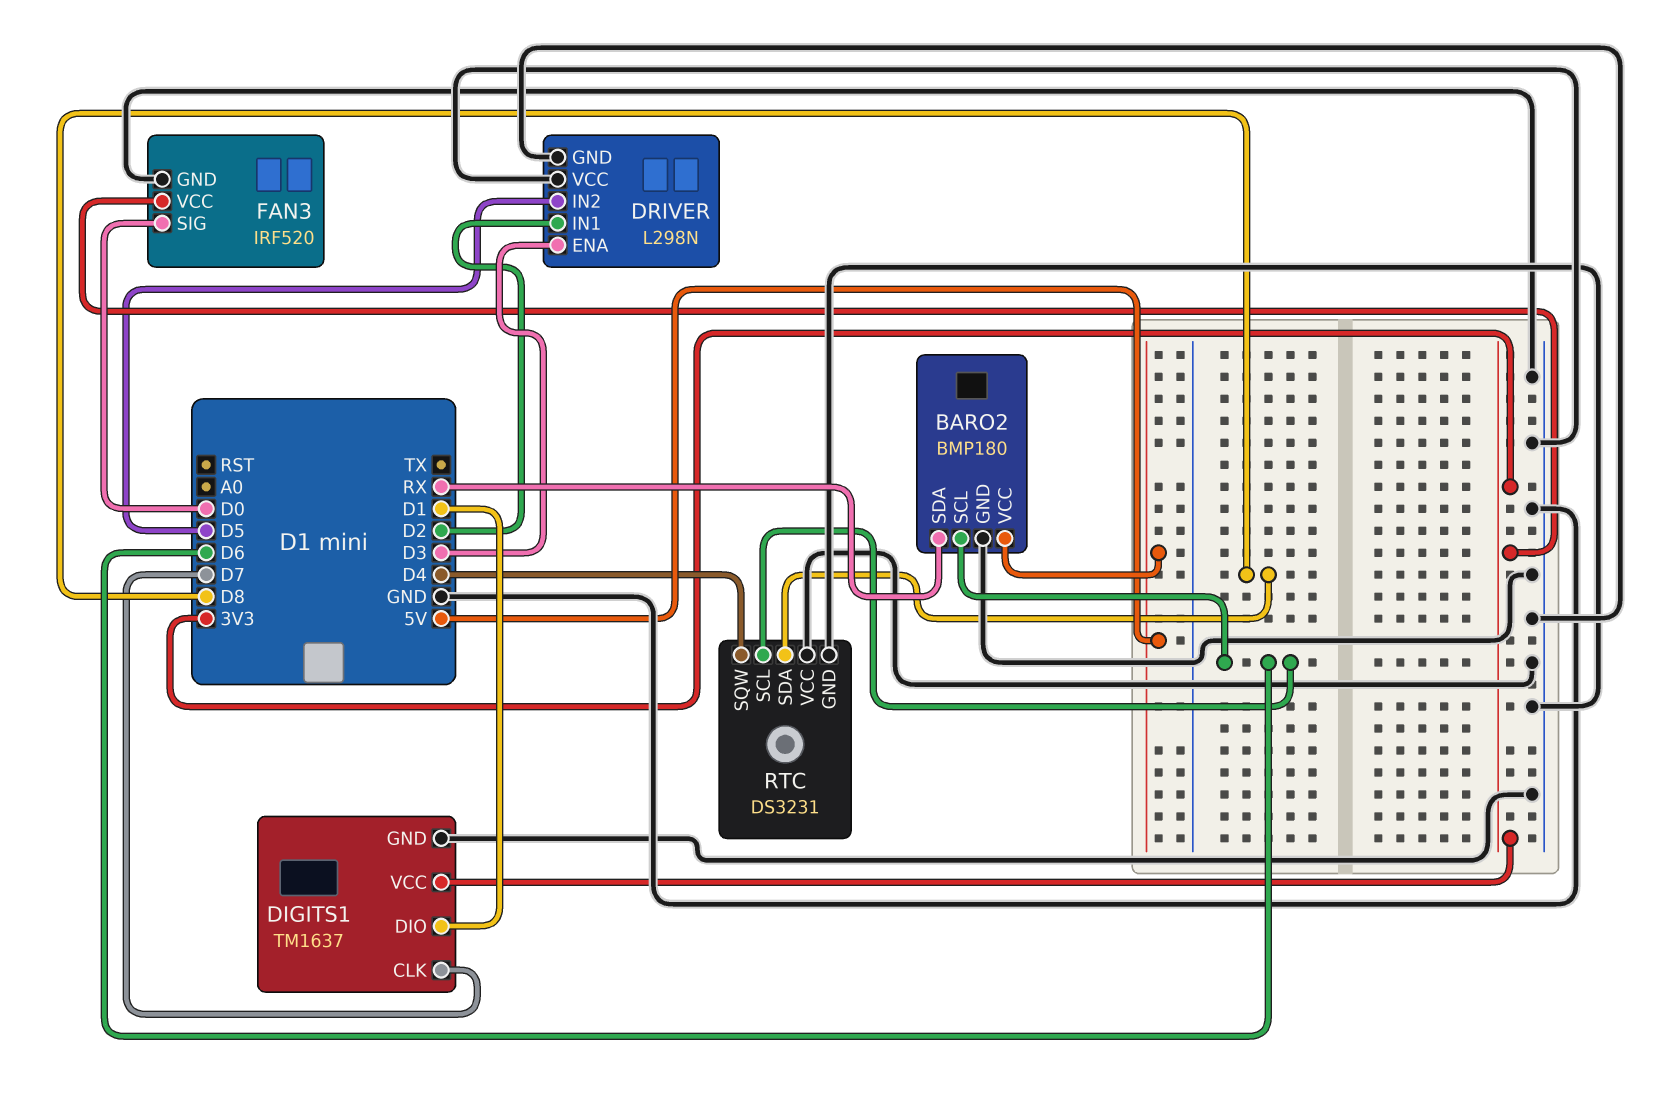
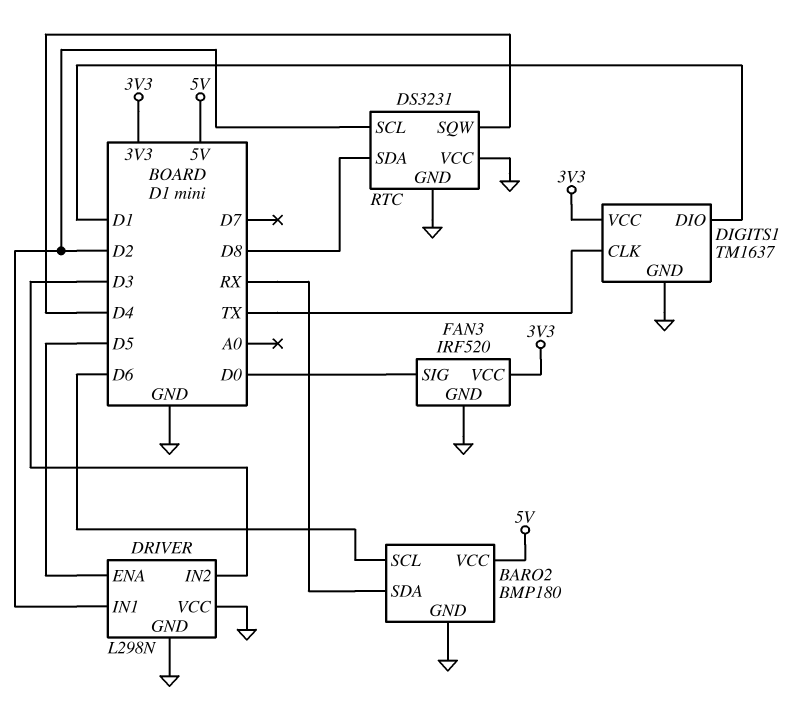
DIGITS1 pin CLK: D7 -> TX
DRIVER pin ENA: D3 -> D5
DRIVER pin IN2: D5 -> D3
RTC pin SCL: D6 -> D2

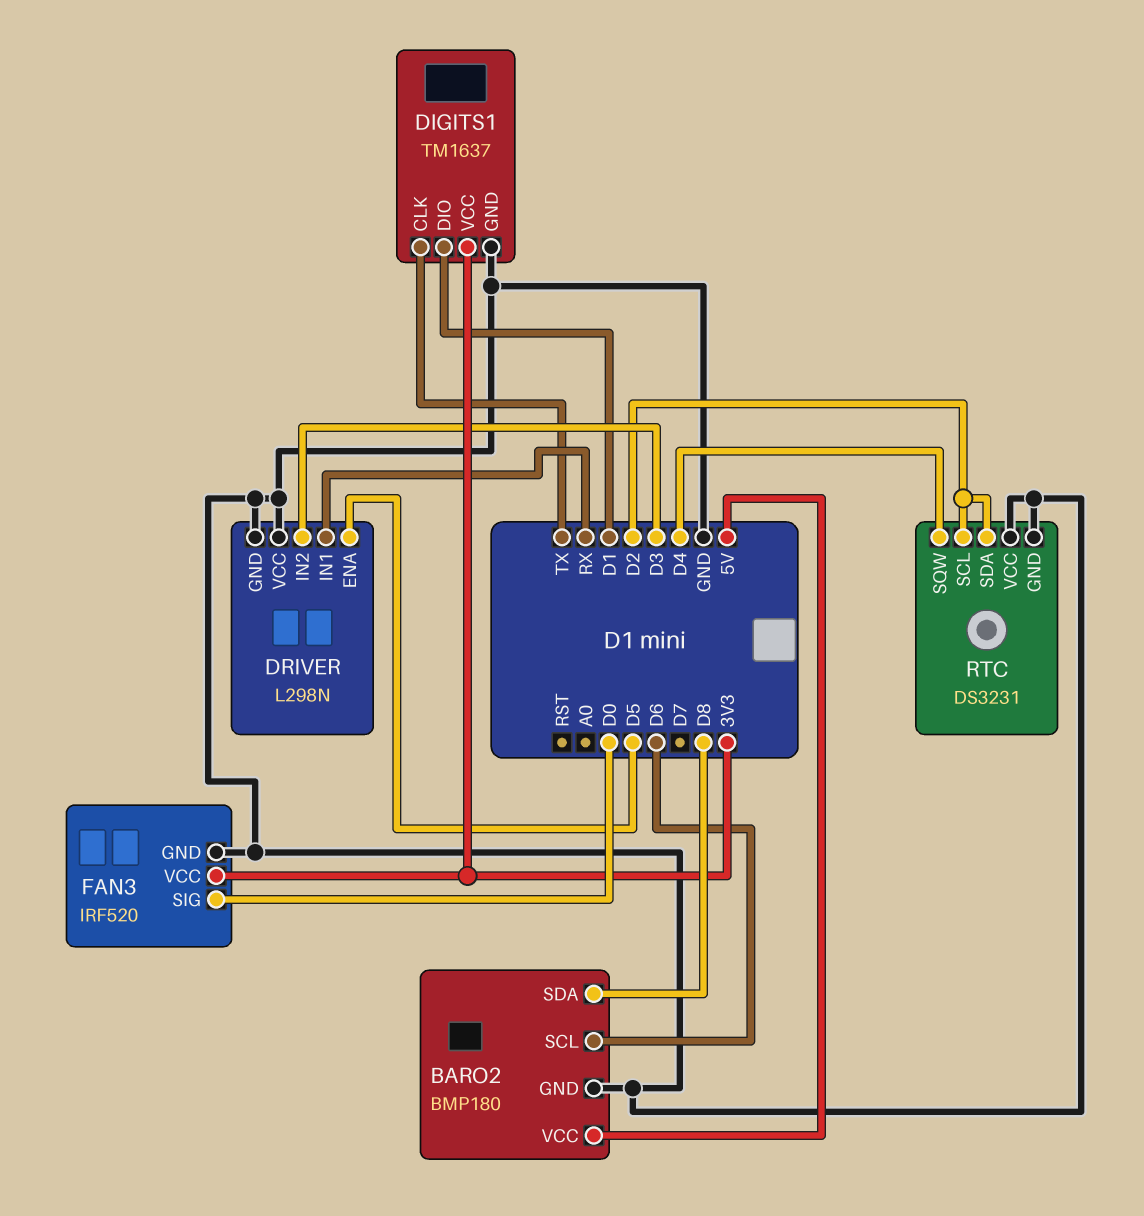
BARO2 pin SDA: RX -> D8
DRIVER pin IN1: D2 -> RX
RTC pin SDA: D8 -> D2

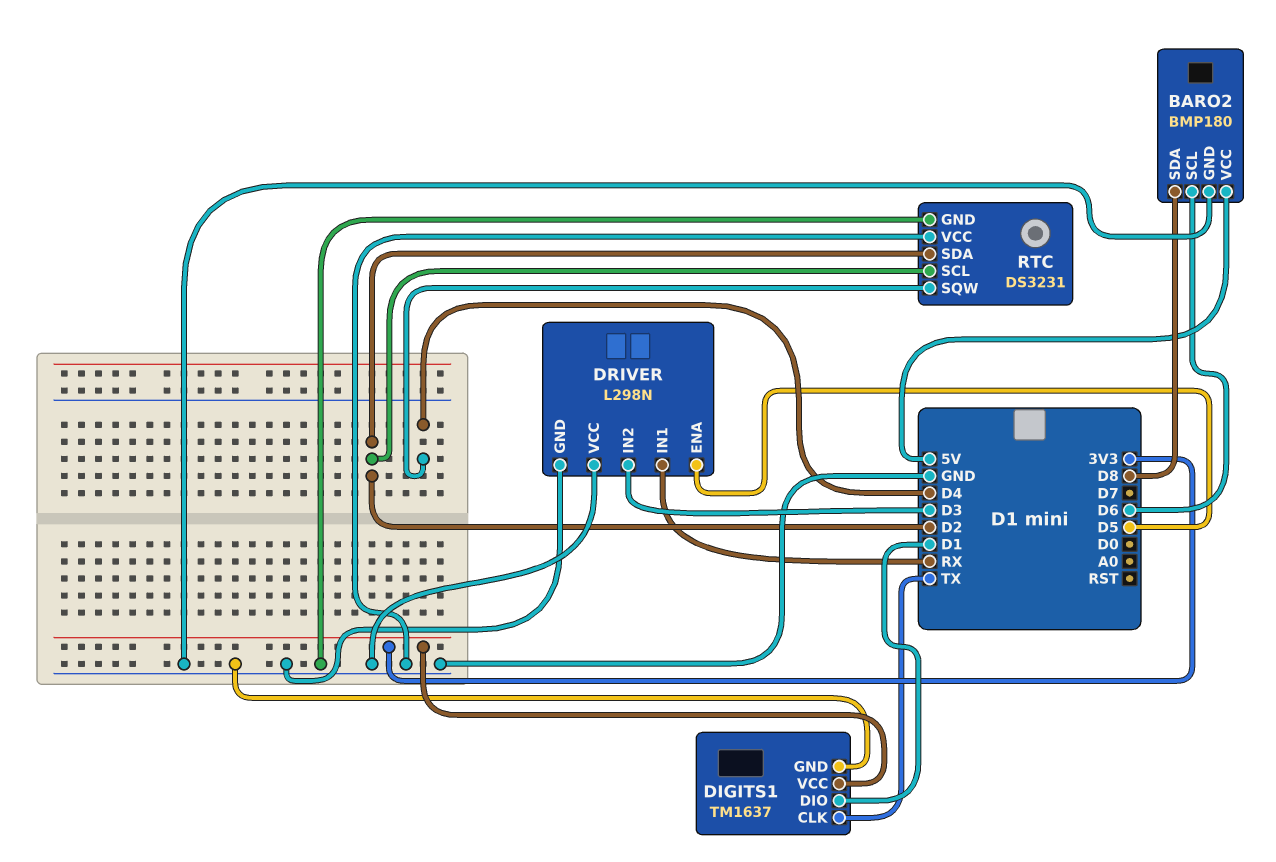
FAN3: IRF520 -> none
FAN3 pin GND: GND -> none
FAN3 pin SIG: D0 -> none
FAN3 pin VCC: 3V3 -> none

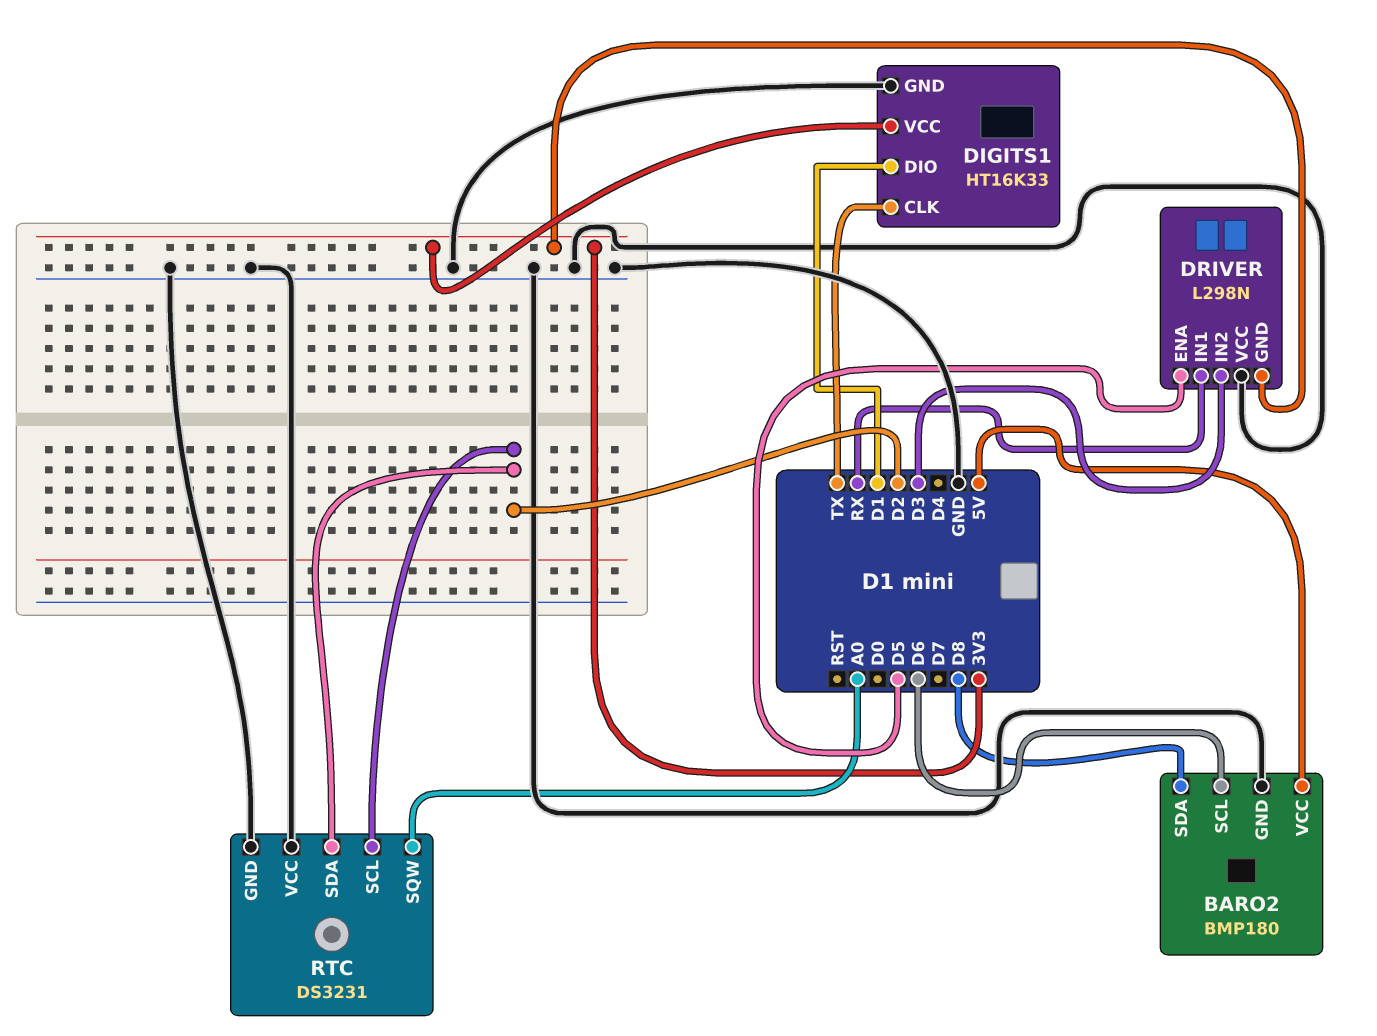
DIGITS1: TM1637 -> HT16K33
DRIVER pin GND: GND -> 3V3
RTC pin SQW: D4 -> A0

